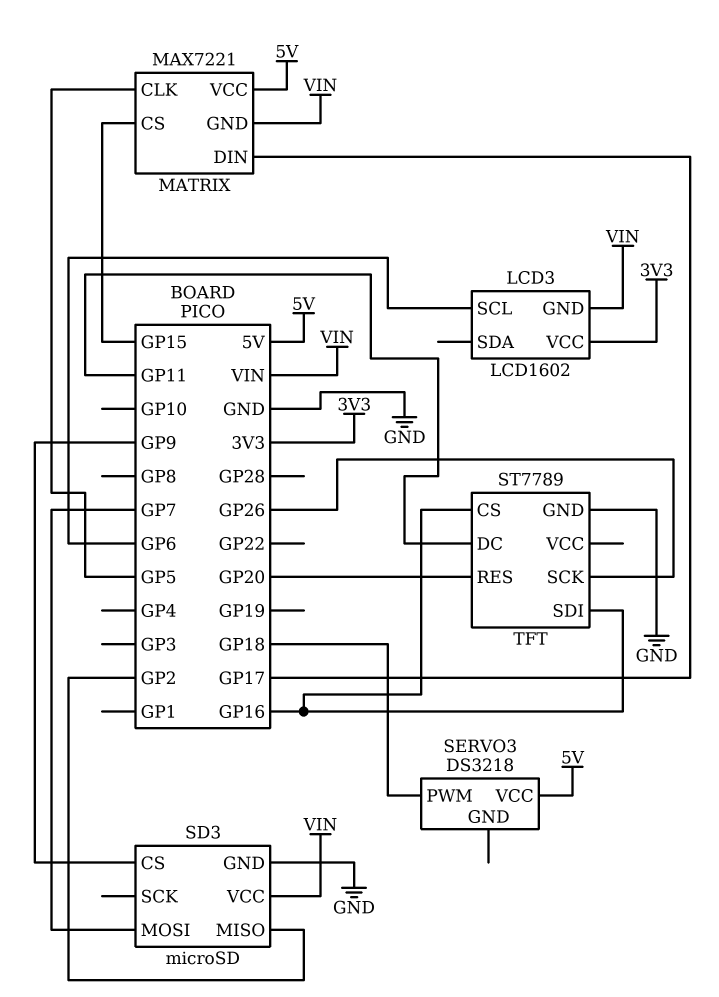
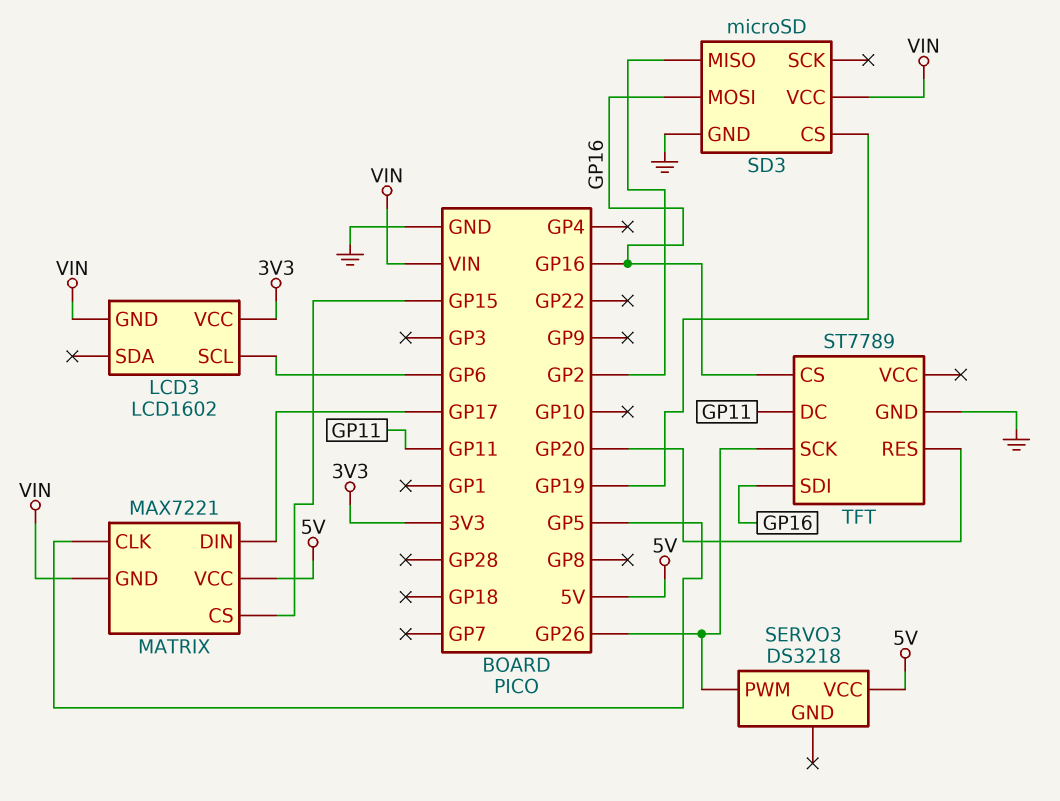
SD3 pin CS: GP9 -> GP19
SD3 pin MOSI: GP7 -> GP16
SERVO3 pin PWM: GP18 -> GP26

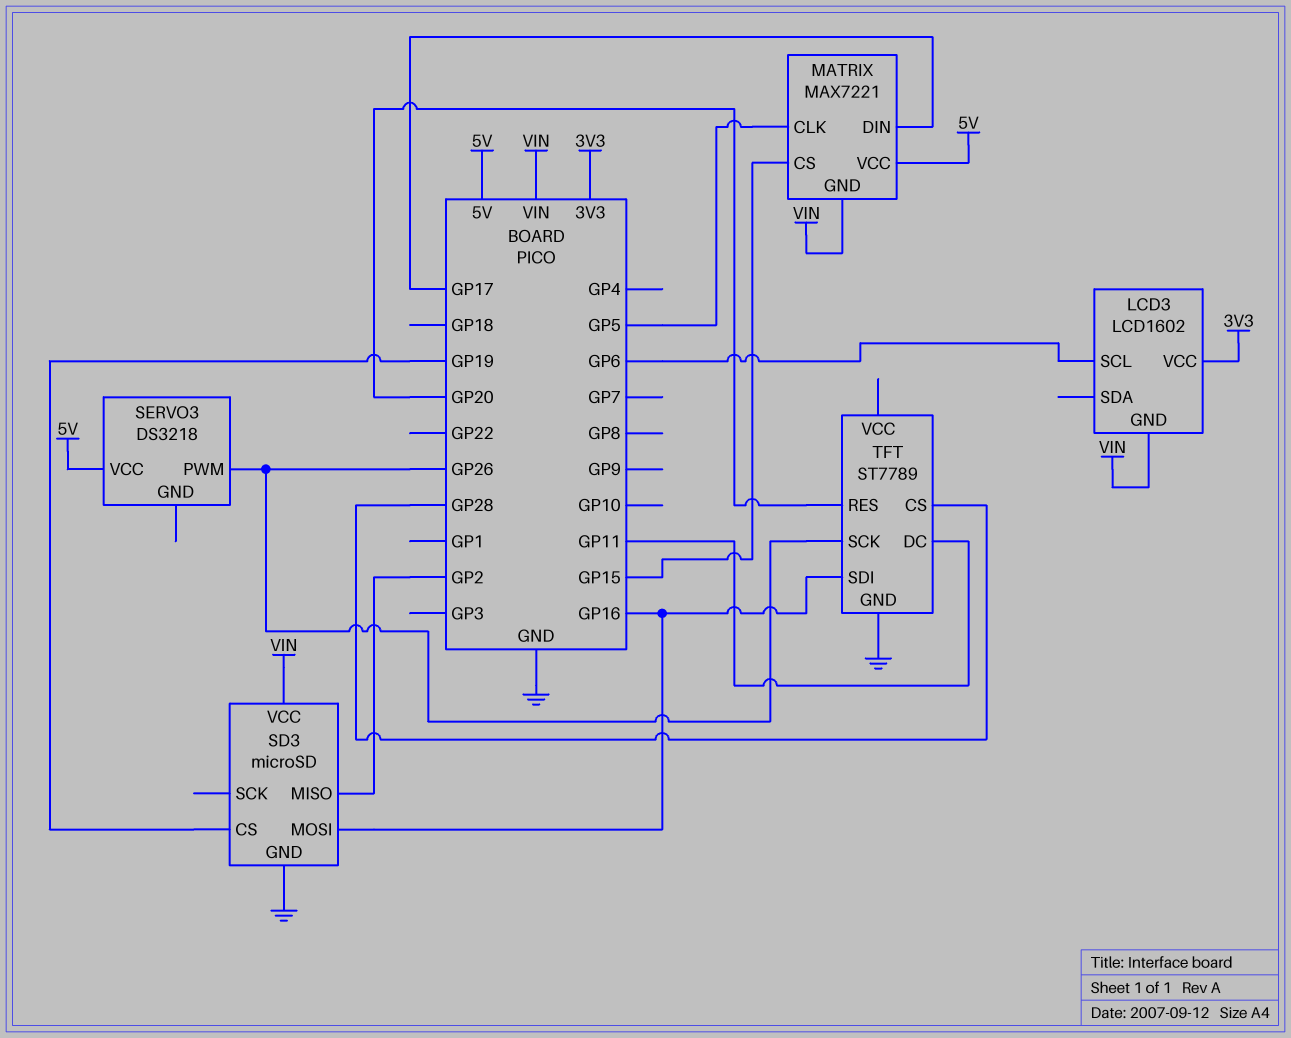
TFT pin CS: GP16 -> GP28

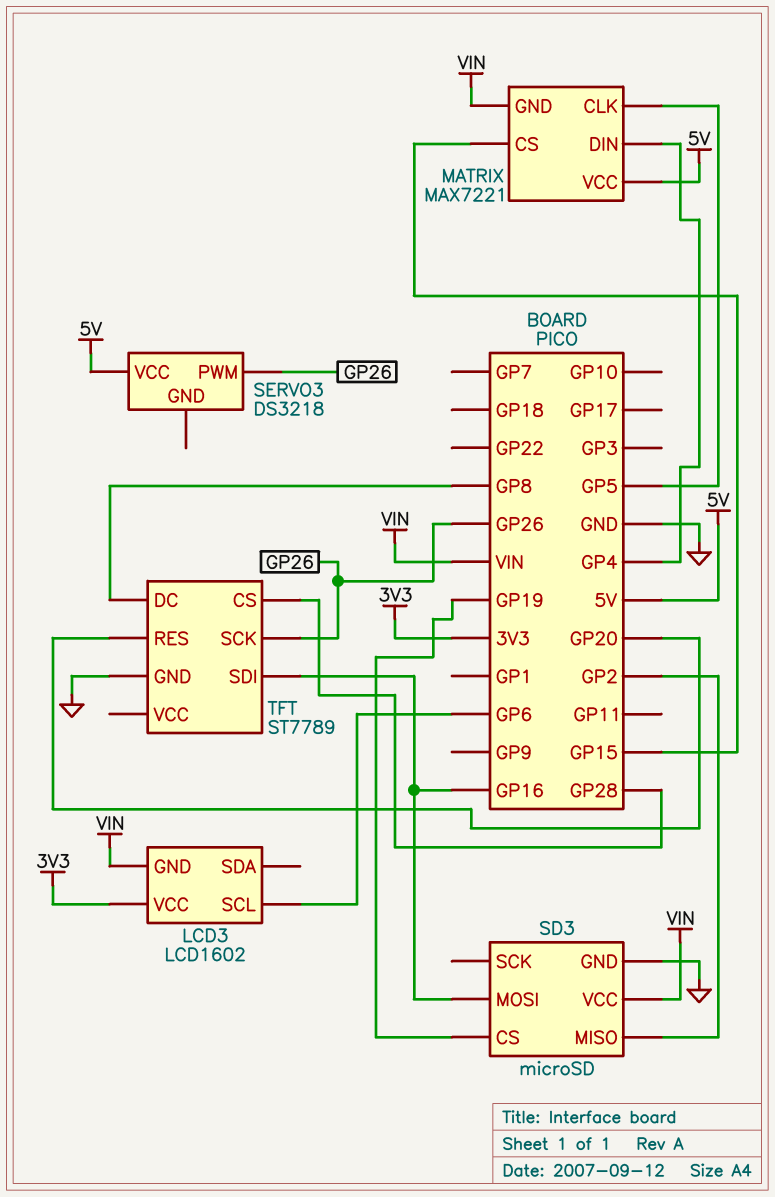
MATRIX pin DIN: GP17 -> GP4
TFT pin DC: GP11 -> GP8

